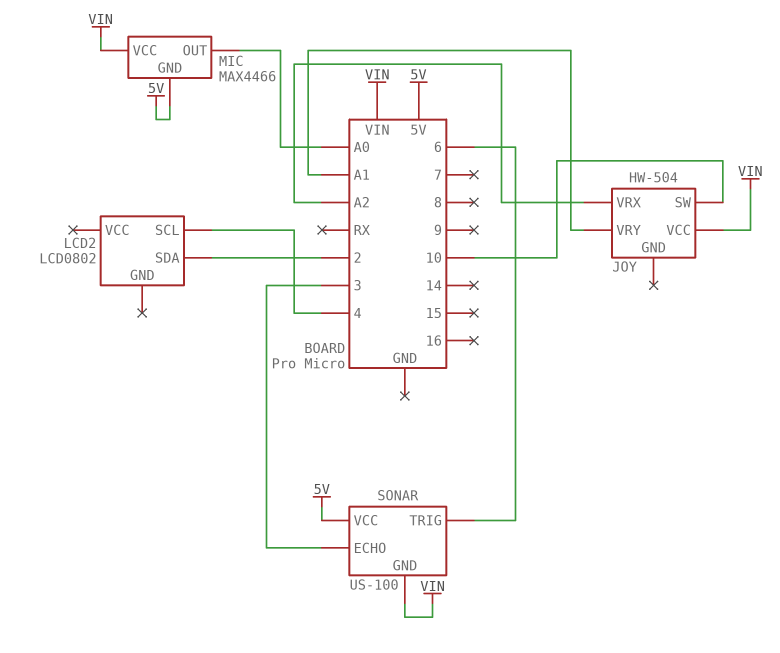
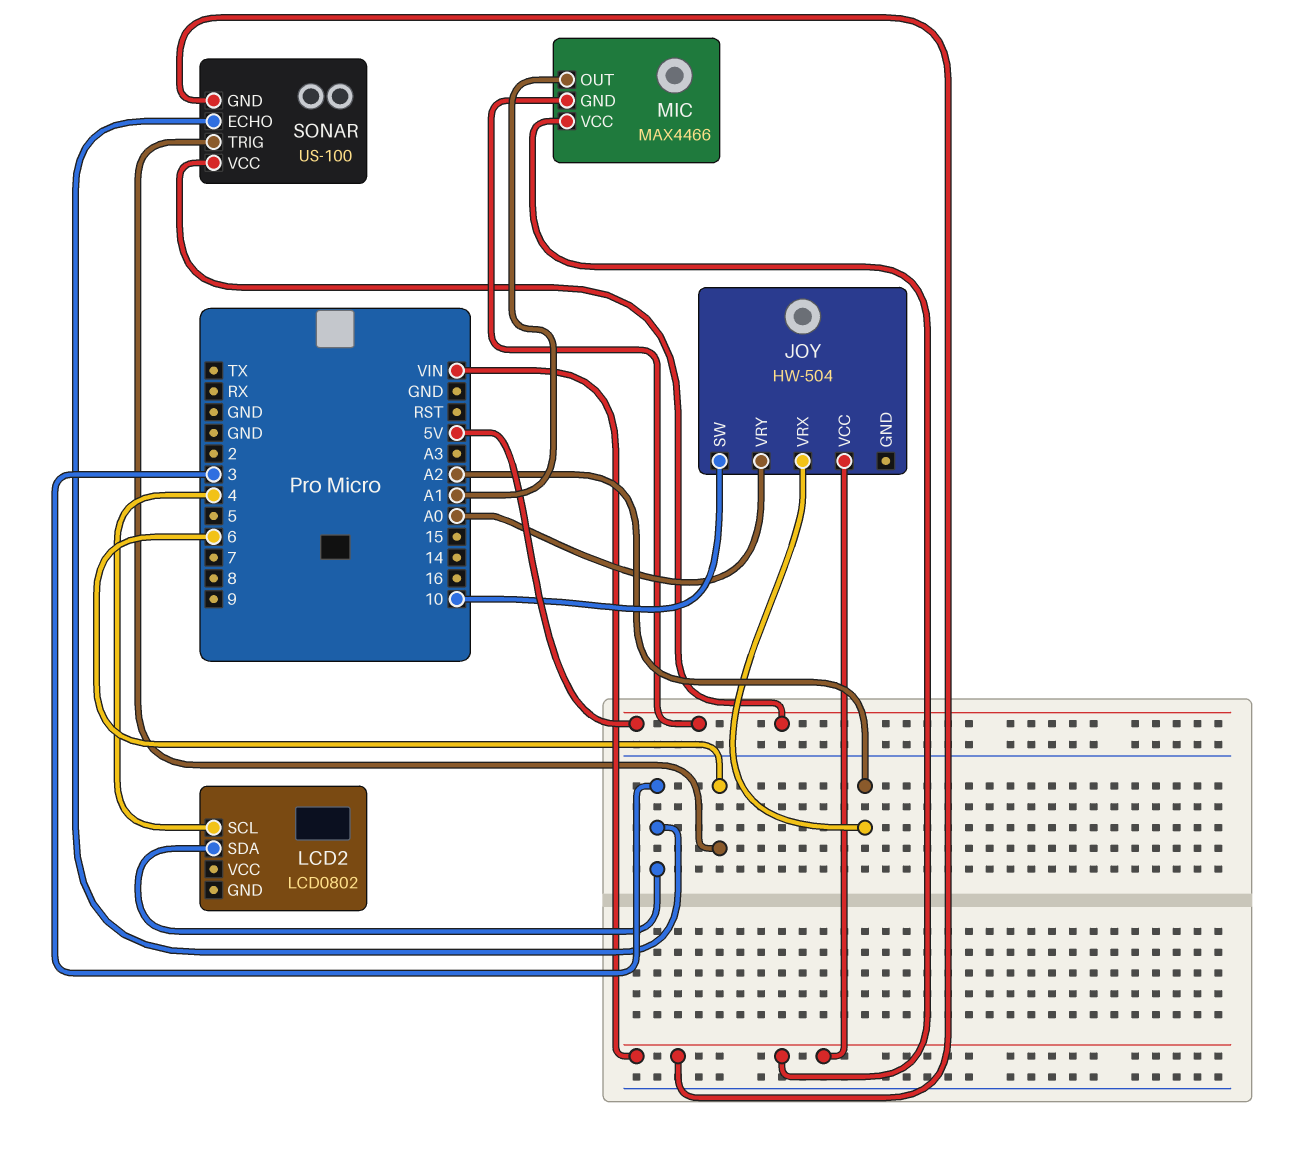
JOY pin VRY: A1 -> A0
LCD2 pin SDA: 2 -> 3
MIC pin OUT: A0 -> A1

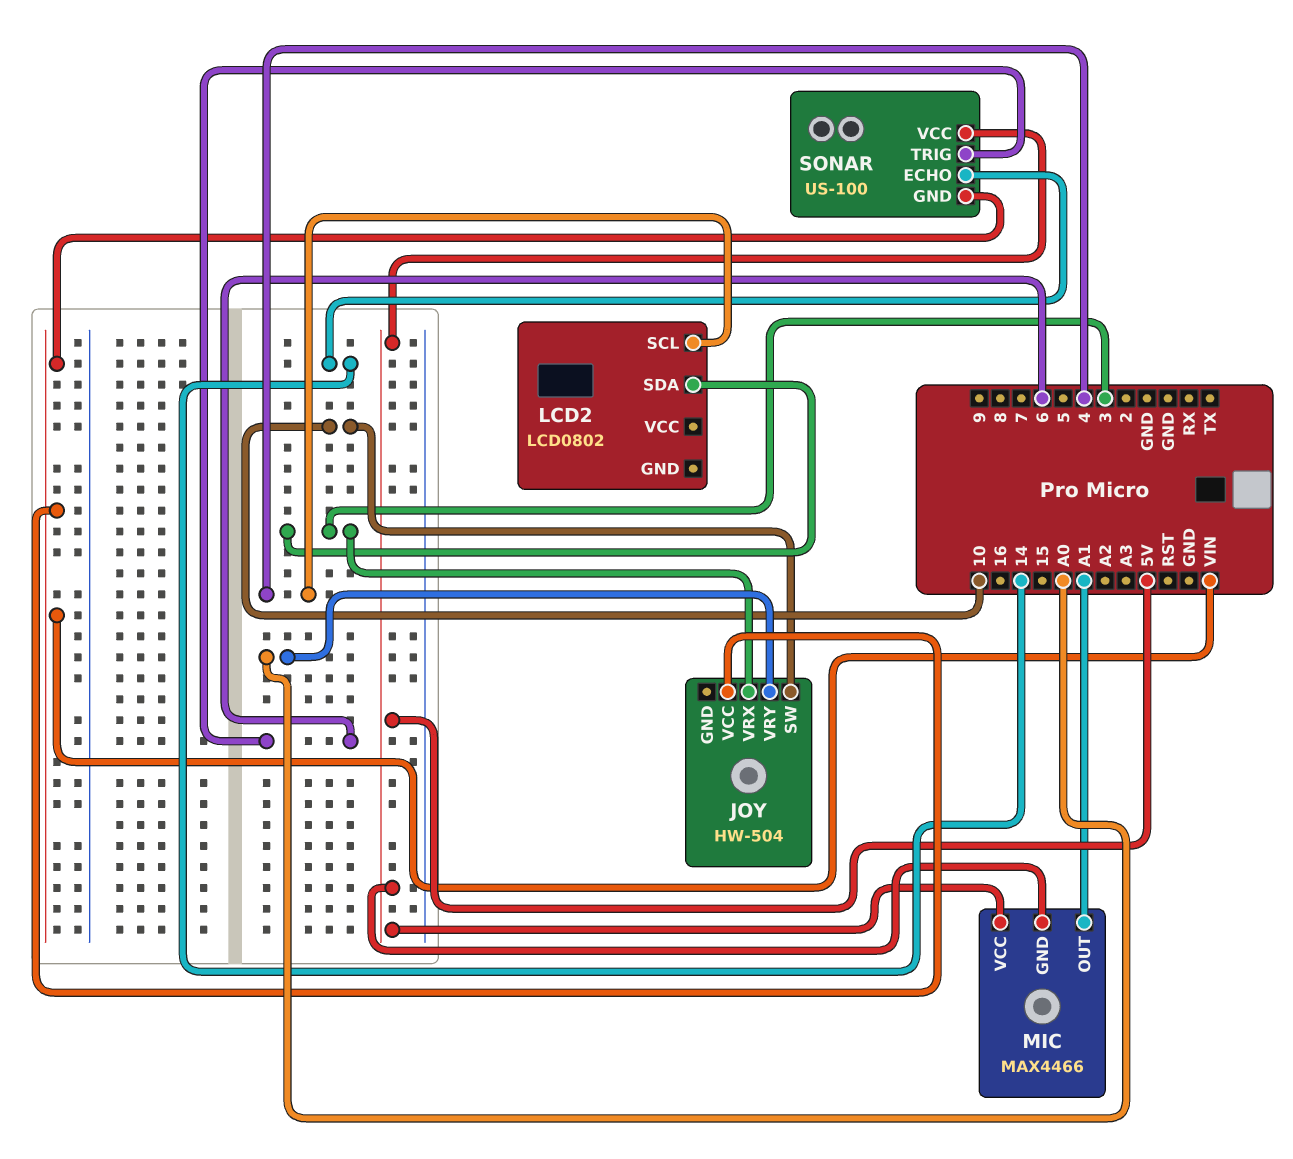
JOY pin VRX: A2 -> 3
MIC pin VCC: VIN -> 5V
SONAR pin ECHO: 3 -> 14

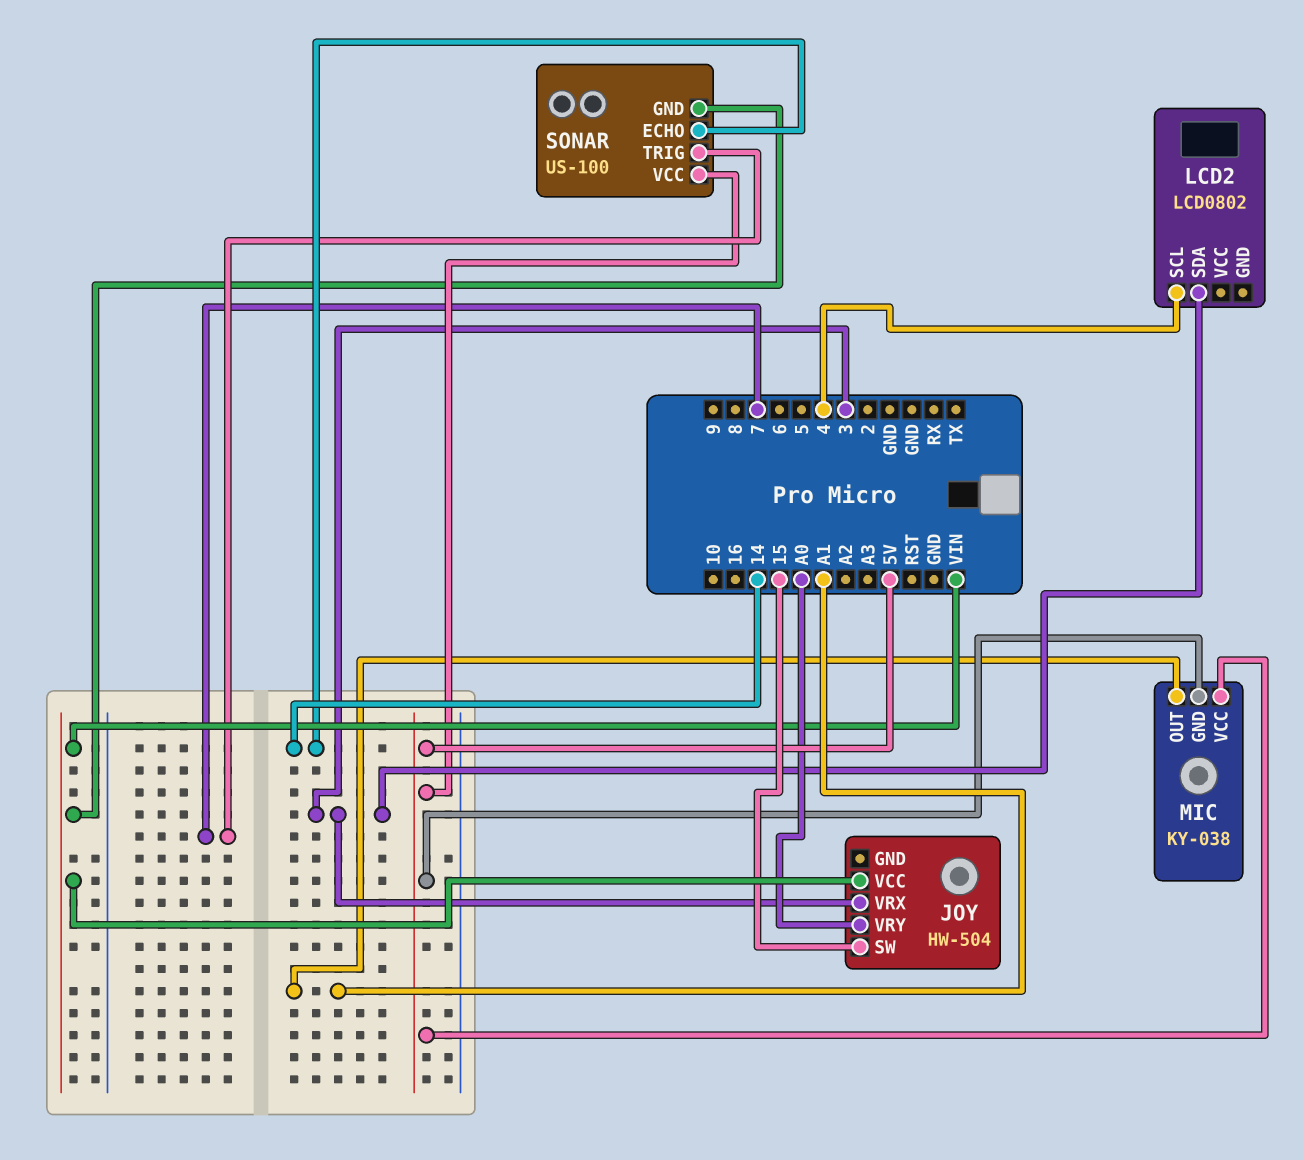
JOY pin SW: 10 -> 15
MIC: MAX4466 -> KY-038
SONAR pin TRIG: 6 -> 7

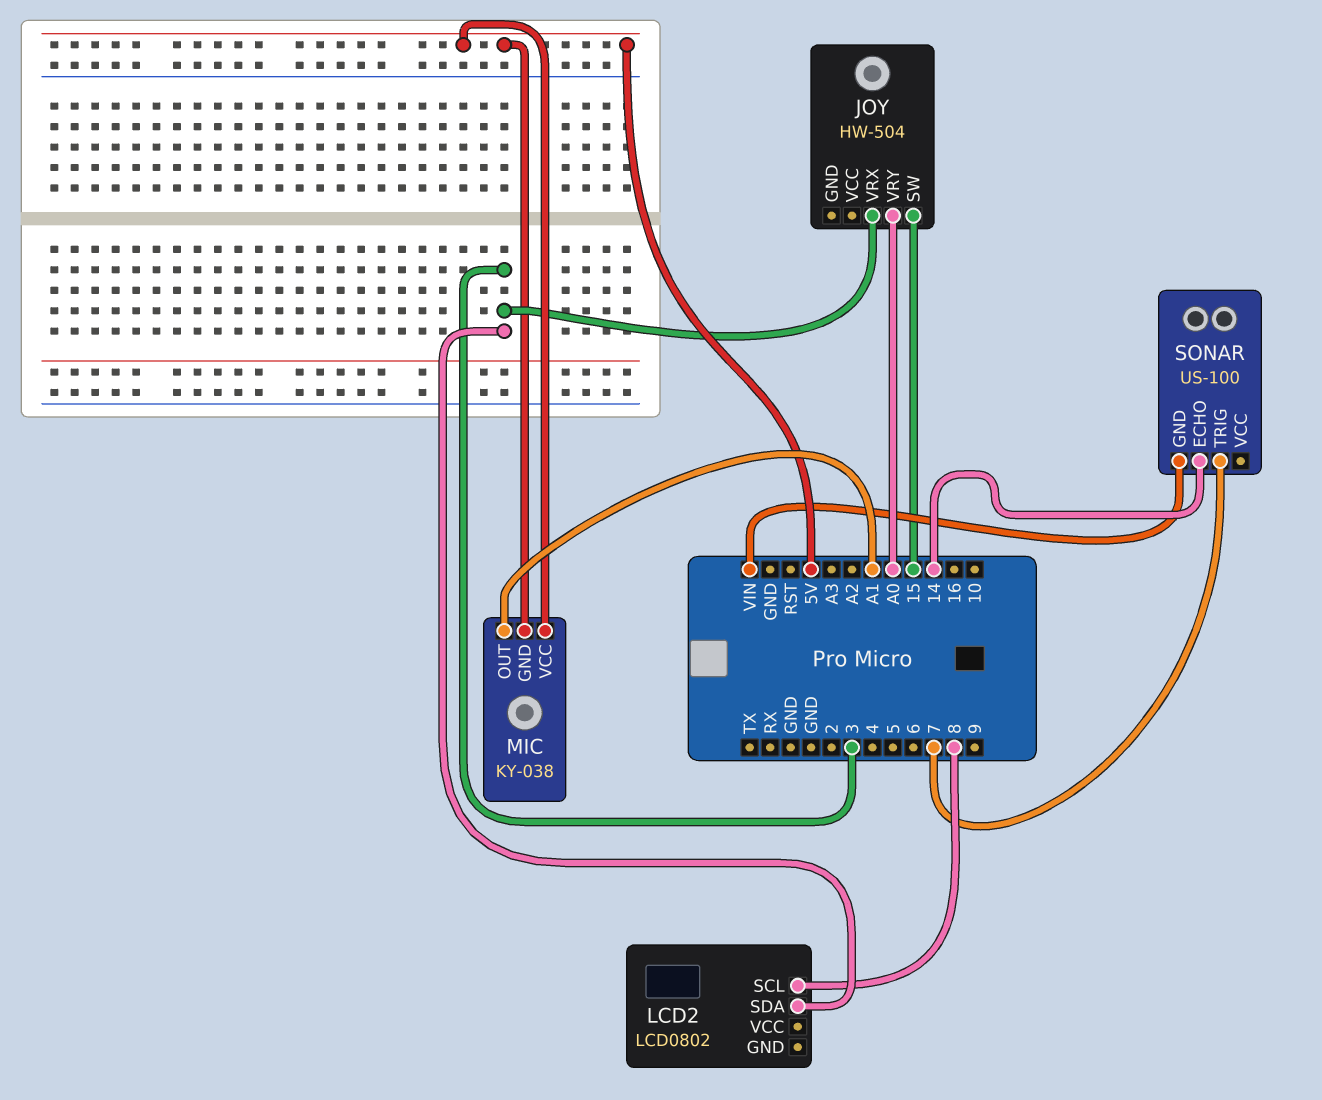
JOY pin VCC: VIN -> none
LCD2 pin SCL: 4 -> 8
SONAR pin VCC: 5V -> none

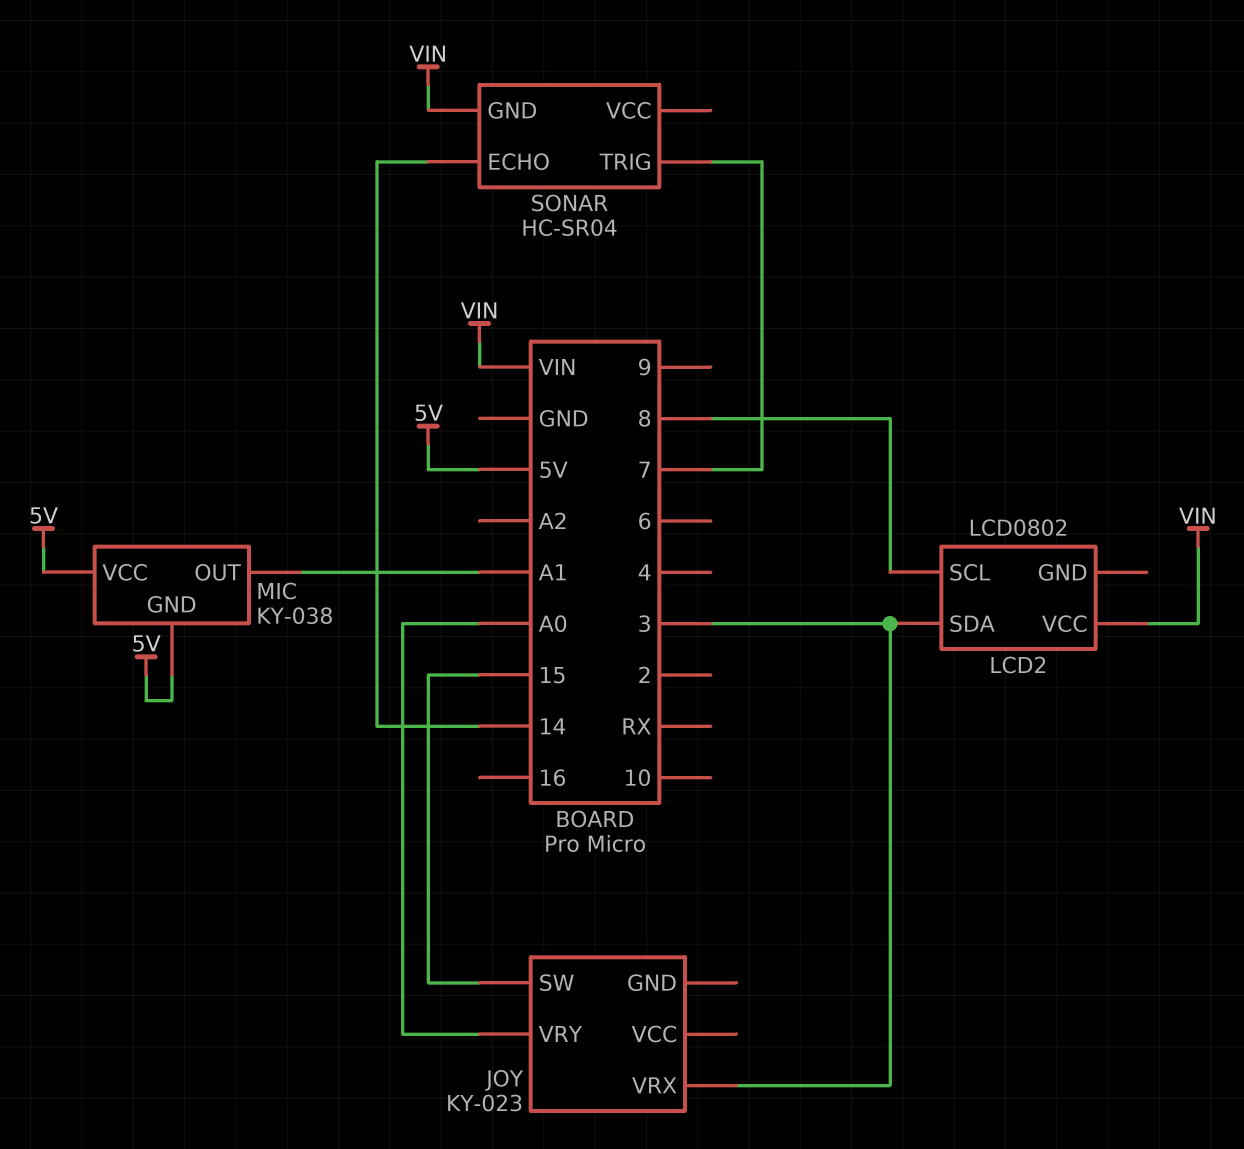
JOY: HW-504 -> KY-023
LCD2 pin VCC: none -> VIN
SONAR: US-100 -> HC-SR04

